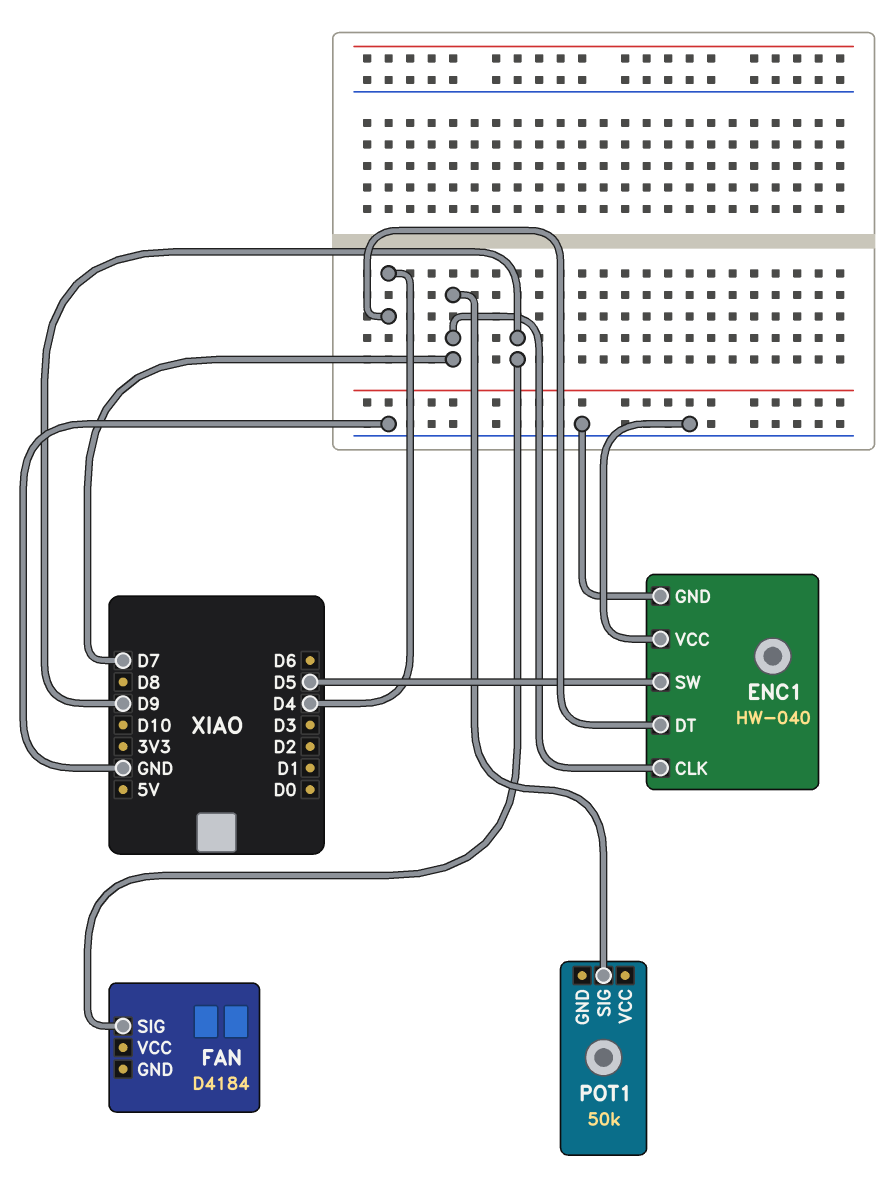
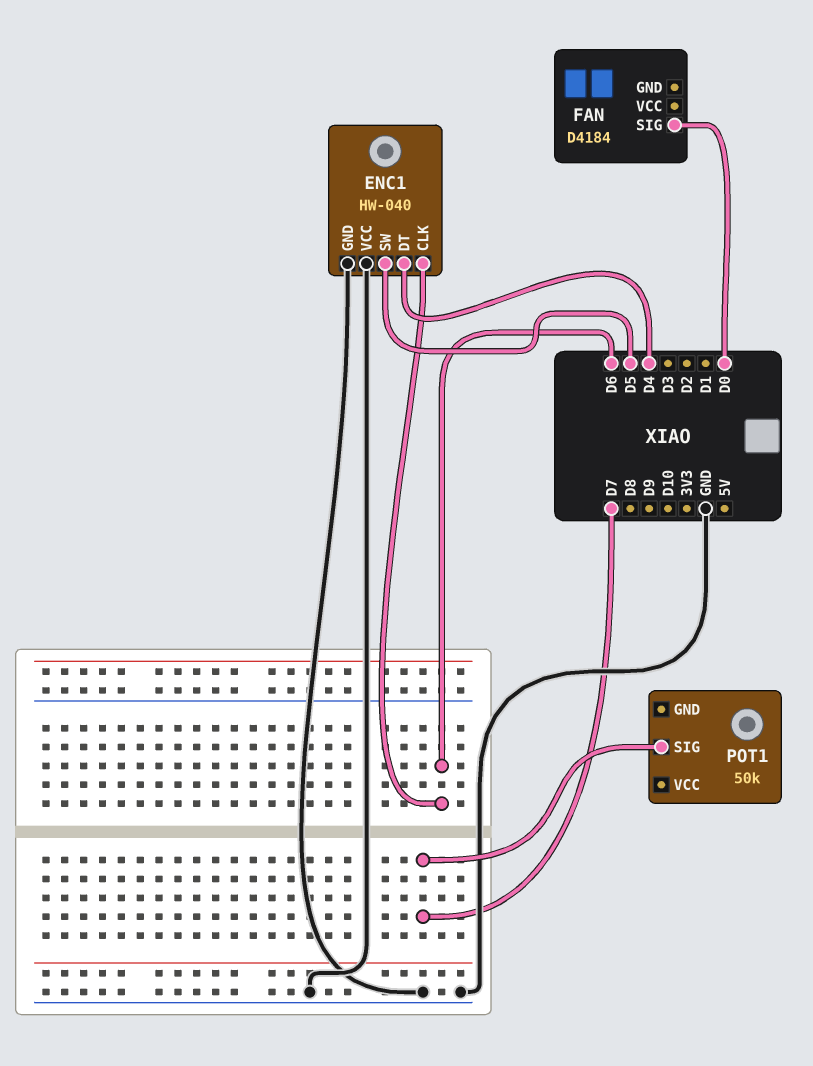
ENC1 pin CLK: D7 -> D6
FAN pin SIG: D9 -> D0

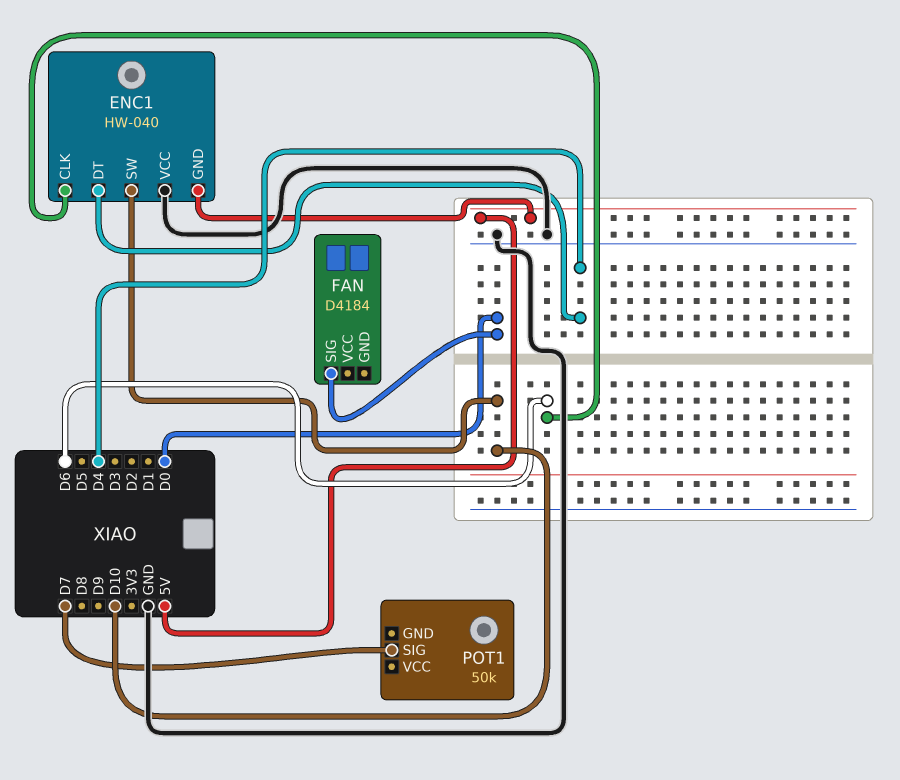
ENC1 pin GND: GND -> 5V
ENC1 pin SW: D5 -> D10

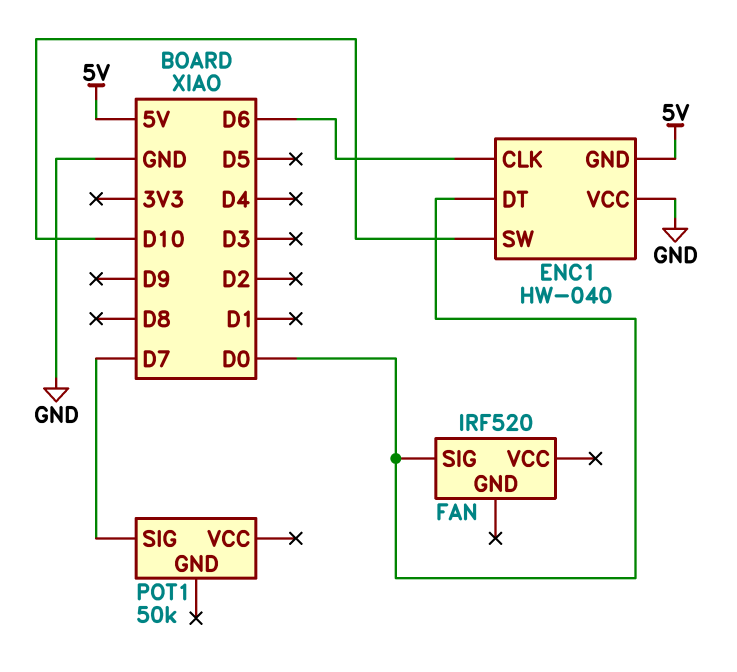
ENC1 pin DT: D4 -> D0
FAN: D4184 -> IRF520

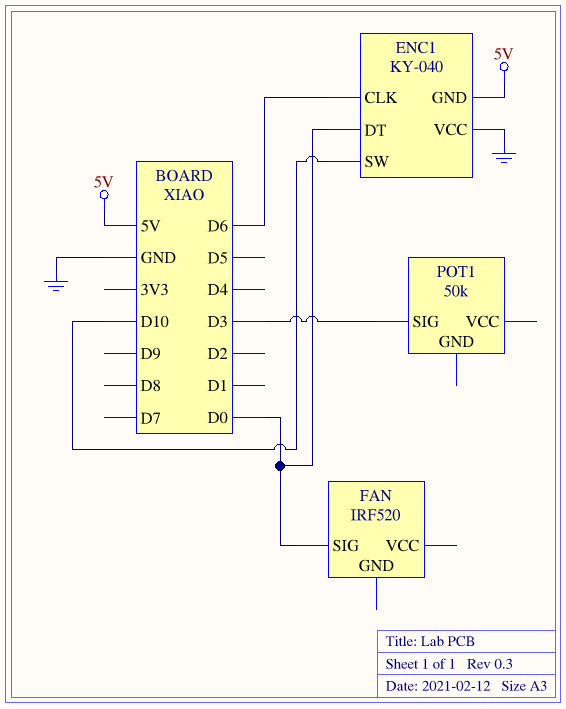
ENC1: HW-040 -> KY-040
POT1 pin SIG: D7 -> D3

